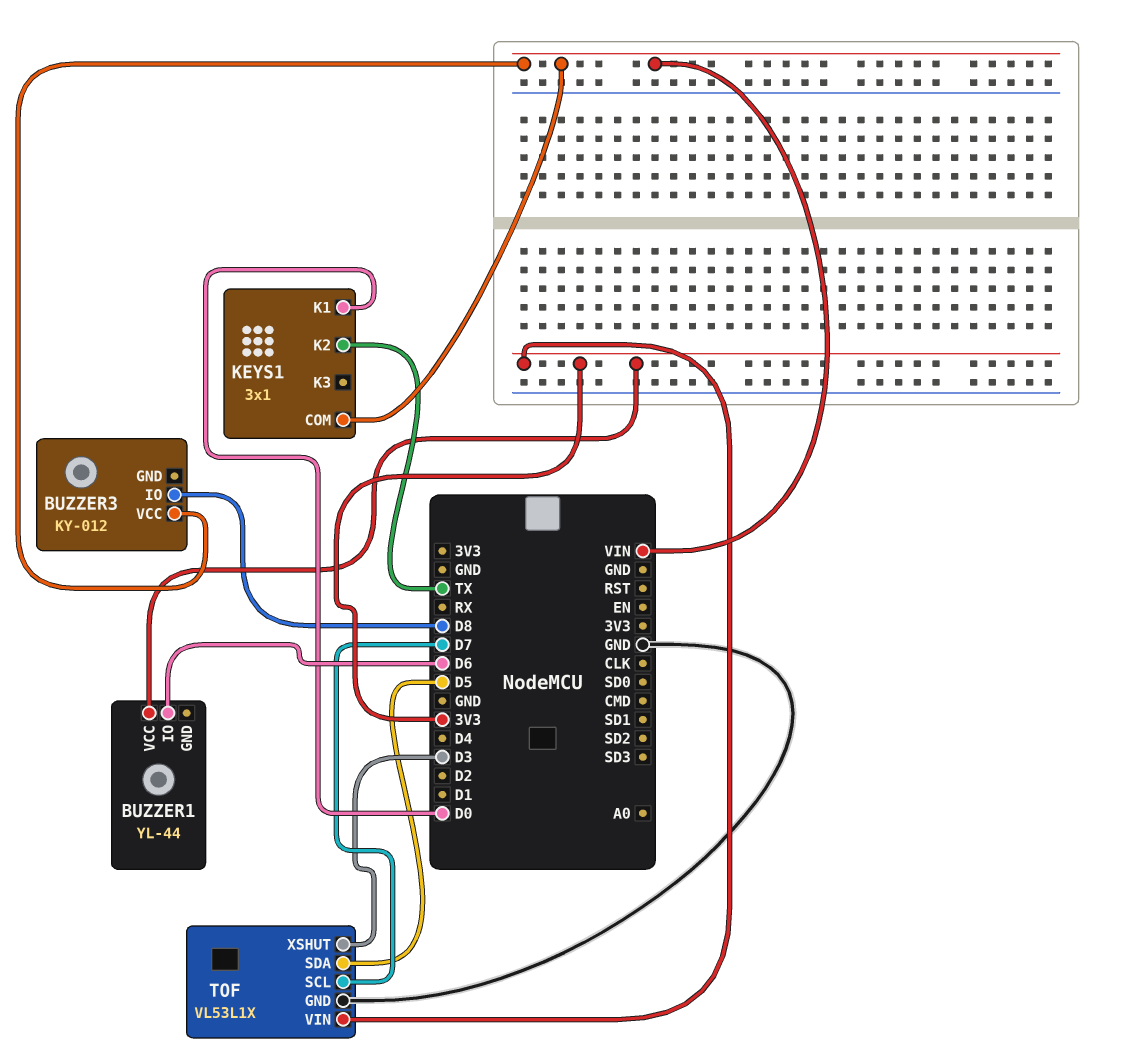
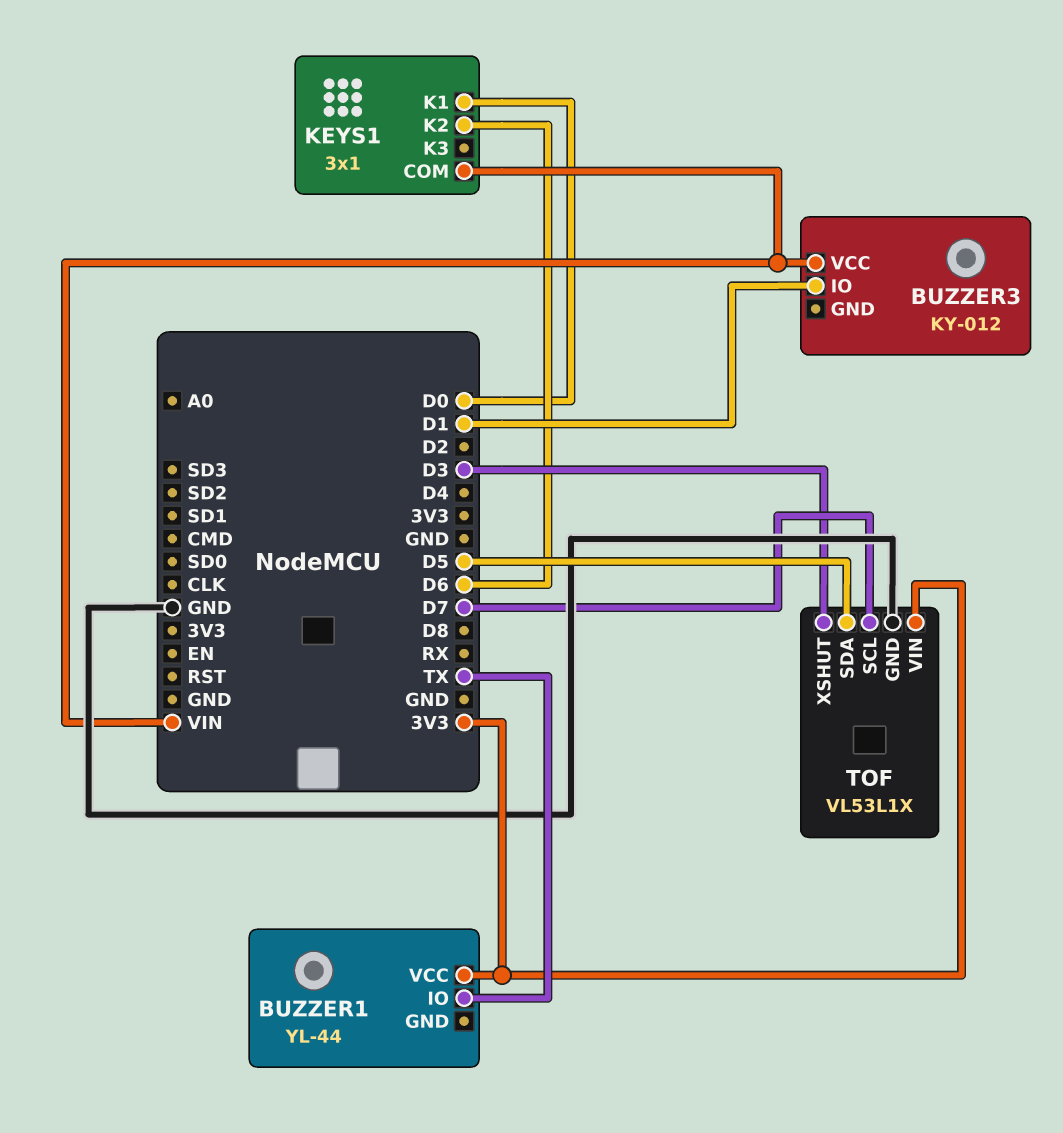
BUZZER1 pin IO: D6 -> TX
BUZZER3 pin IO: D8 -> D1
KEYS1 pin K2: TX -> D6

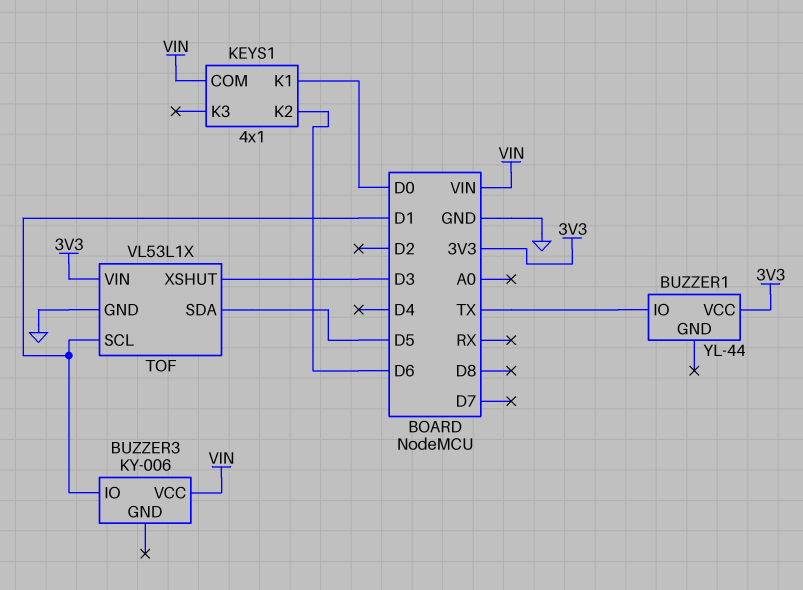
BUZZER3: KY-012 -> KY-006
KEYS1: 3x1 -> 4x1
TOF pin SCL: D7 -> D1

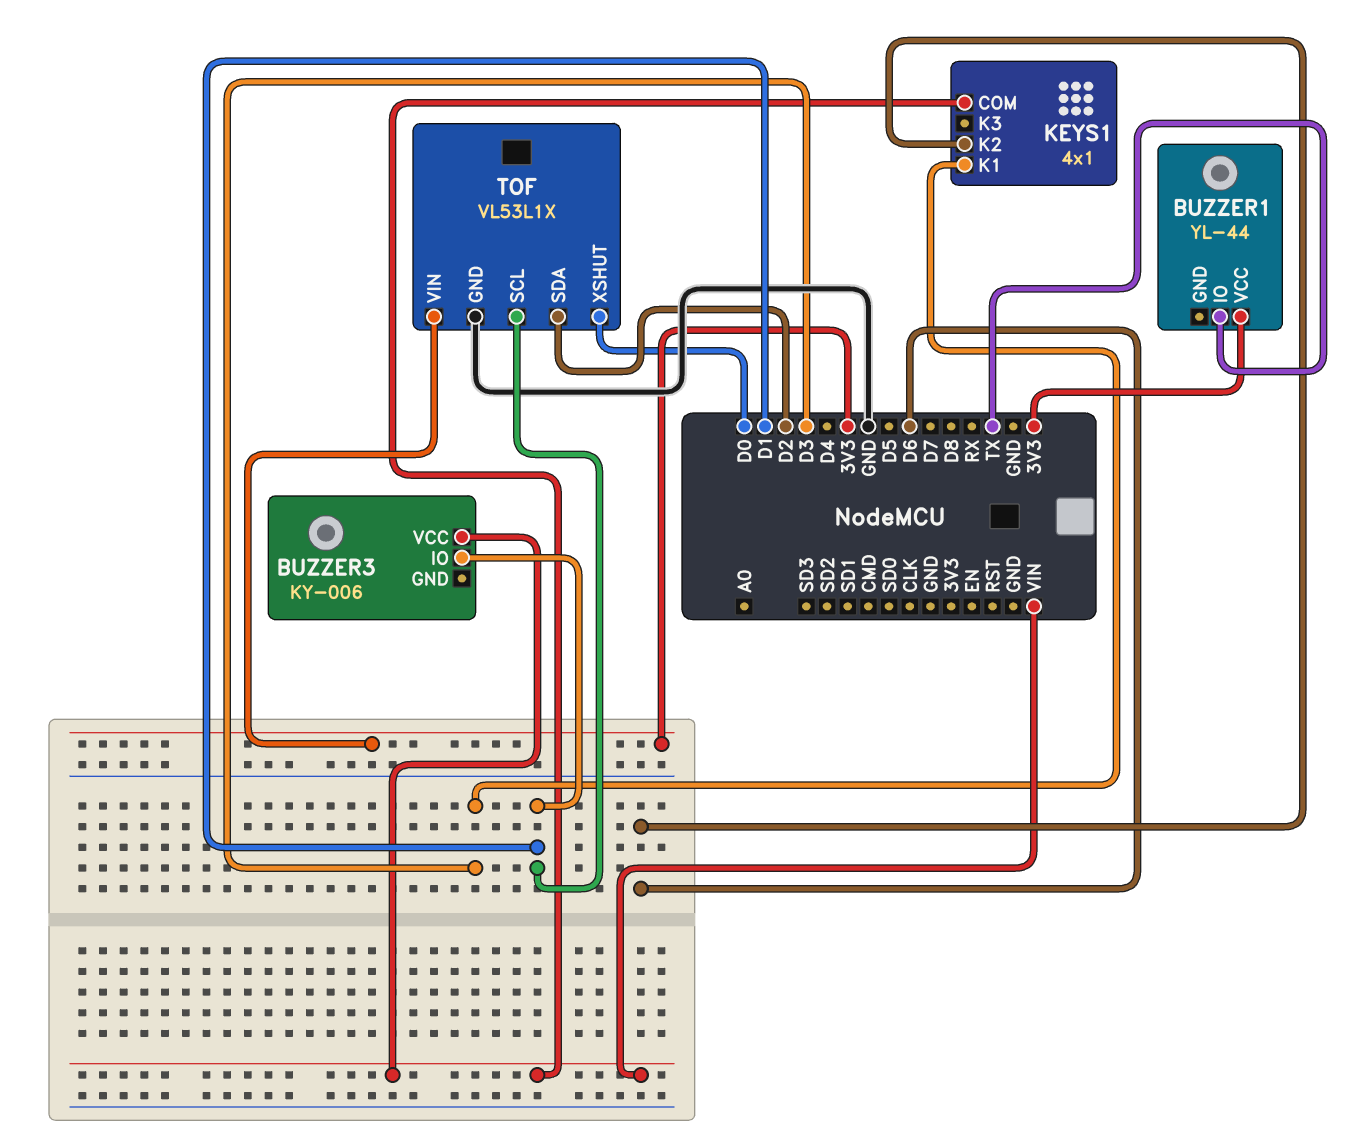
KEYS1 pin K1: D0 -> D3
TOF pin SDA: D5 -> D2
TOF pin XSHUT: D3 -> D0

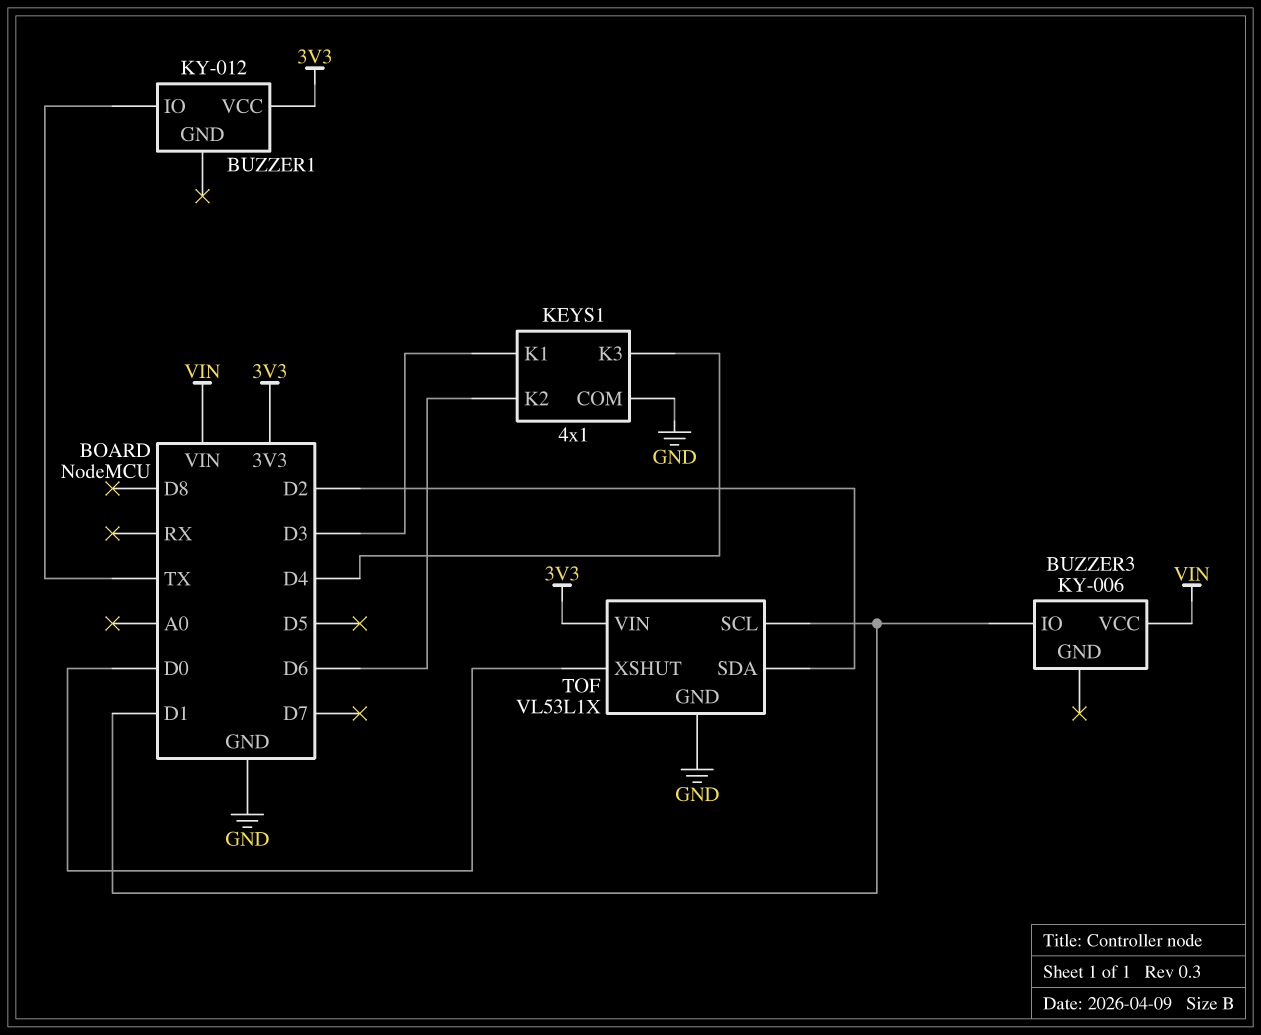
BUZZER1: YL-44 -> KY-012
KEYS1 pin COM: VIN -> GND
KEYS1 pin K3: none -> D4

